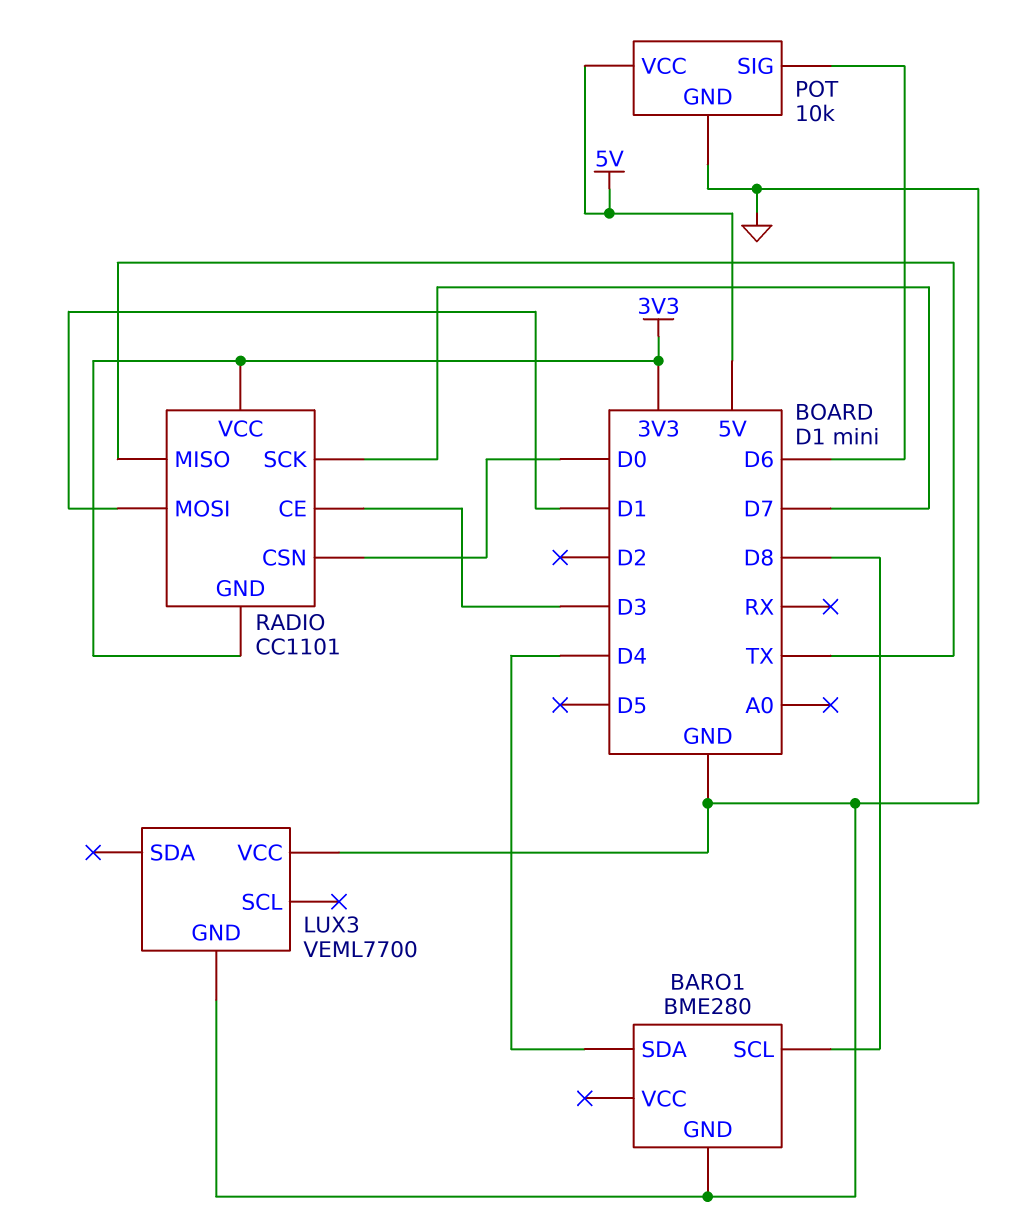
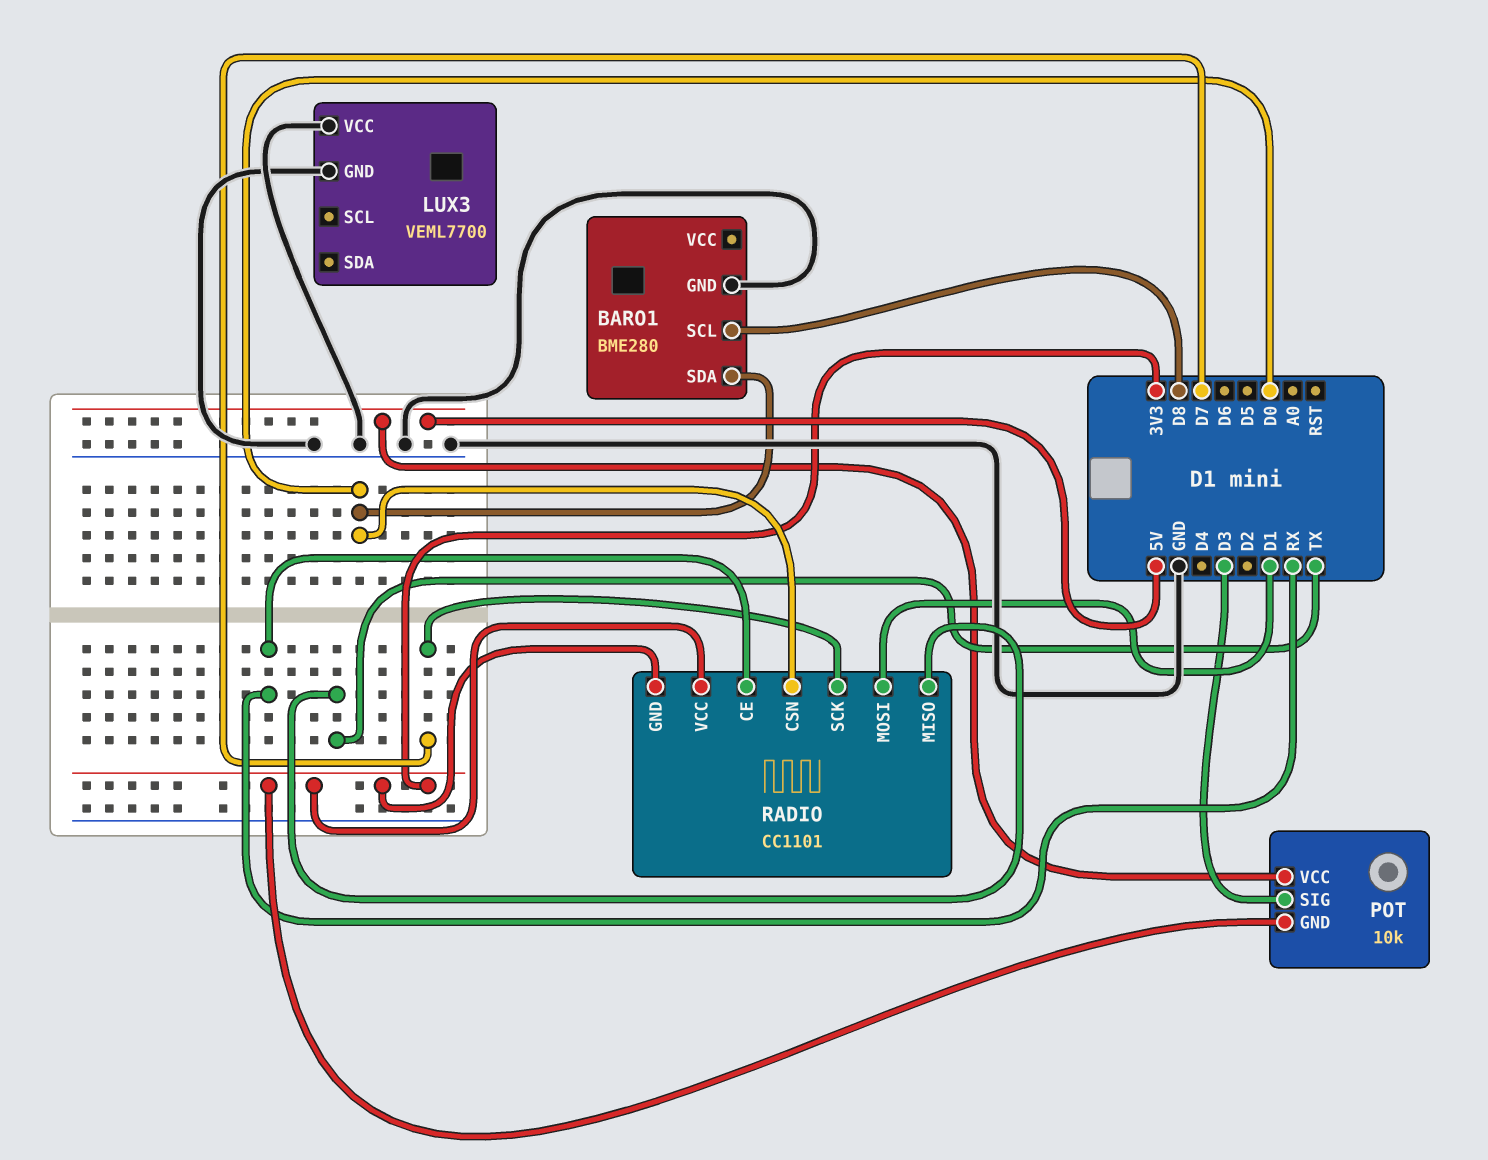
BARO1 pin SDA: D4 -> D0
POT pin GND: GND -> 3V3
POT pin SIG: D6 -> D3
RADIO pin CE: D3 -> RX

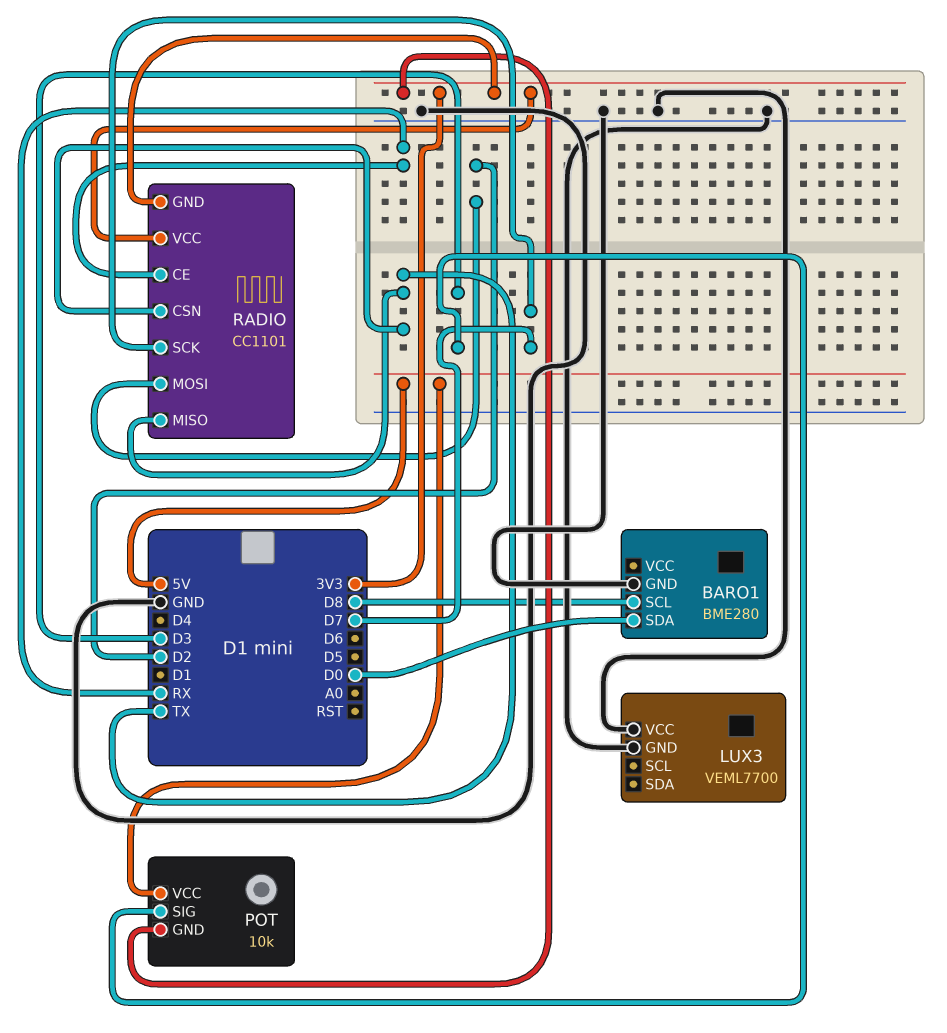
RADIO pin CSN: D0 -> TX
RADIO pin MOSI: D1 -> D2

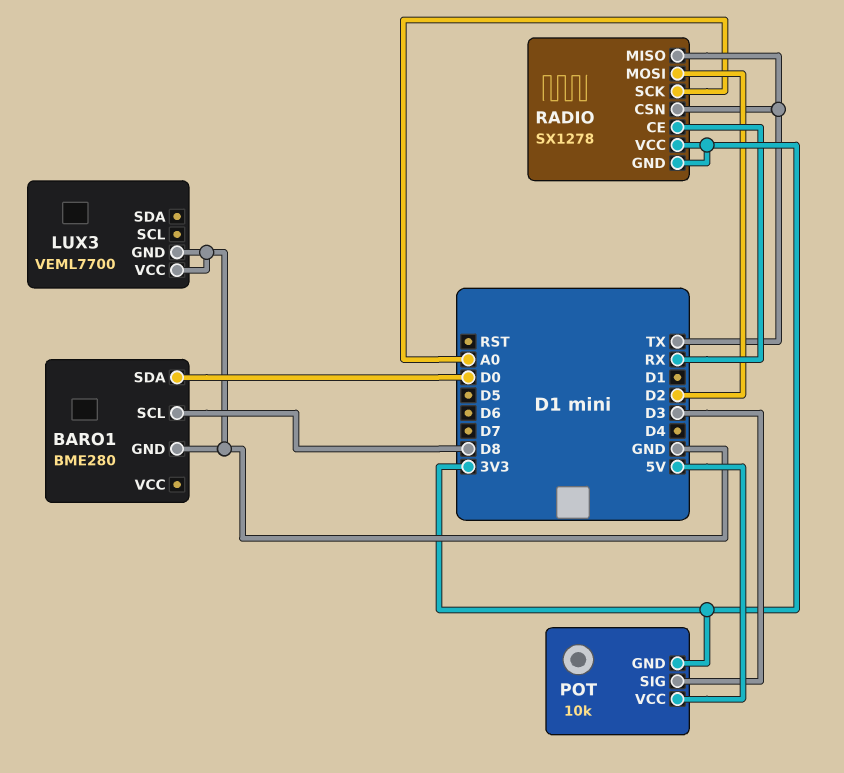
RADIO: CC1101 -> SX1278
RADIO pin SCK: D7 -> A0

